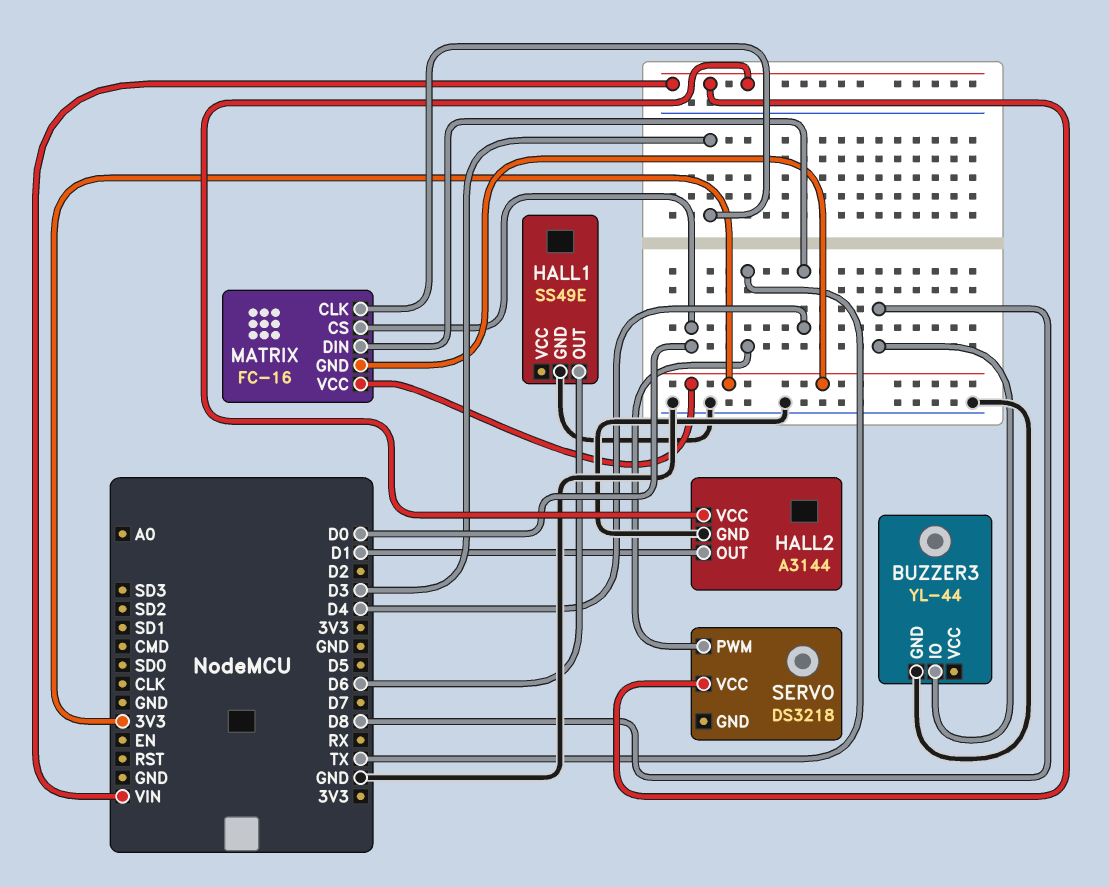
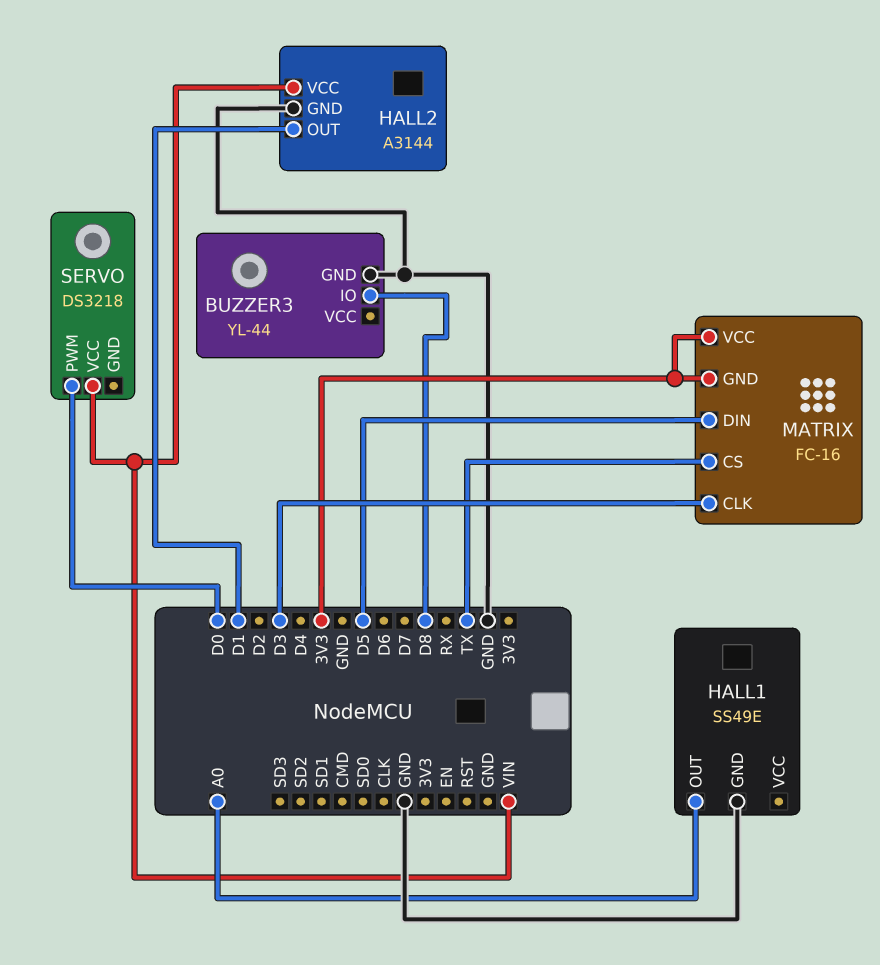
HALL1 pin OUT: D6 -> A0
MATRIX pin CS: D0 -> TX
MATRIX pin DIN: D4 -> D5
SERVO pin PWM: TX -> D0

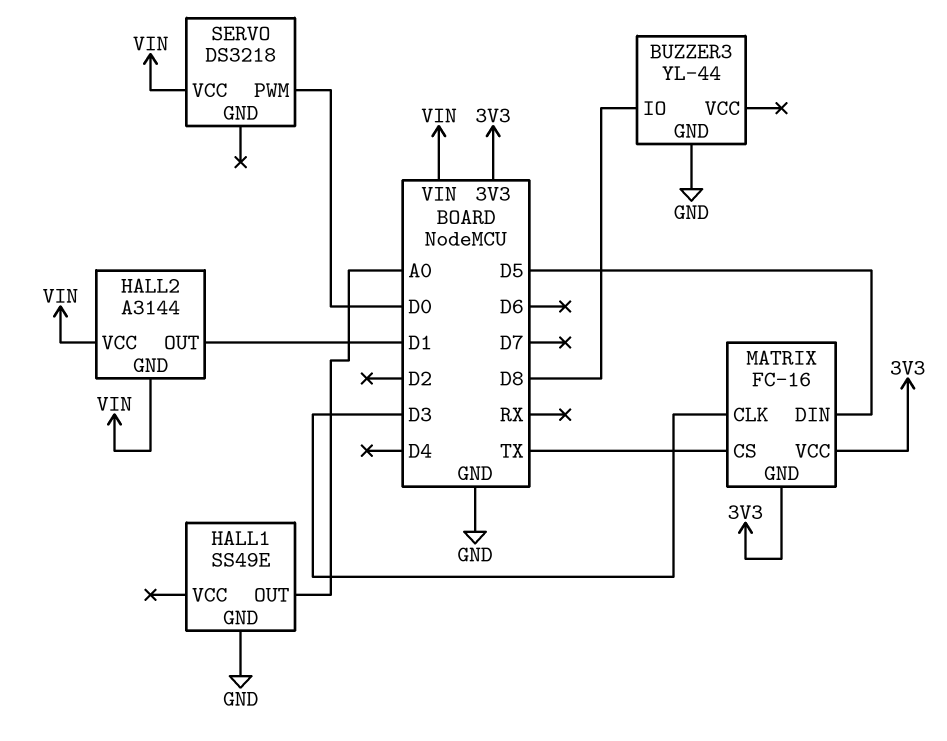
HALL2 pin GND: GND -> VIN

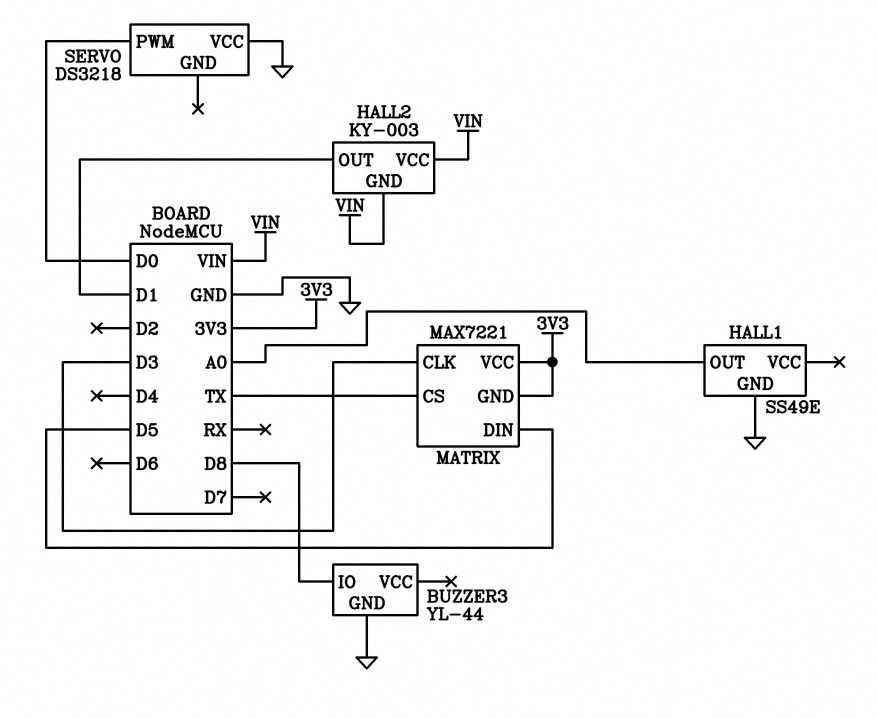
HALL2: A3144 -> KY-003
MATRIX: FC-16 -> MAX7221
SERVO pin VCC: VIN -> GND

